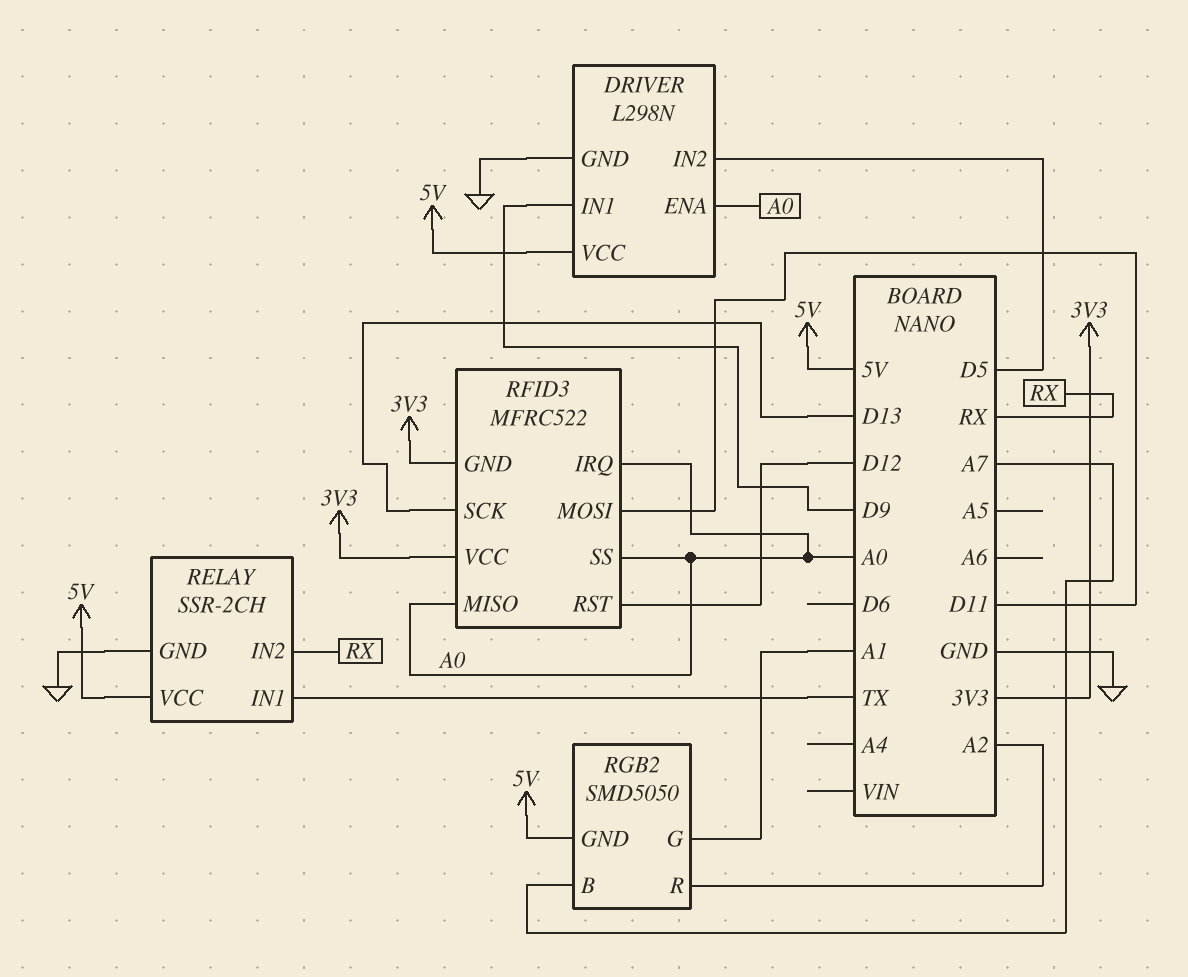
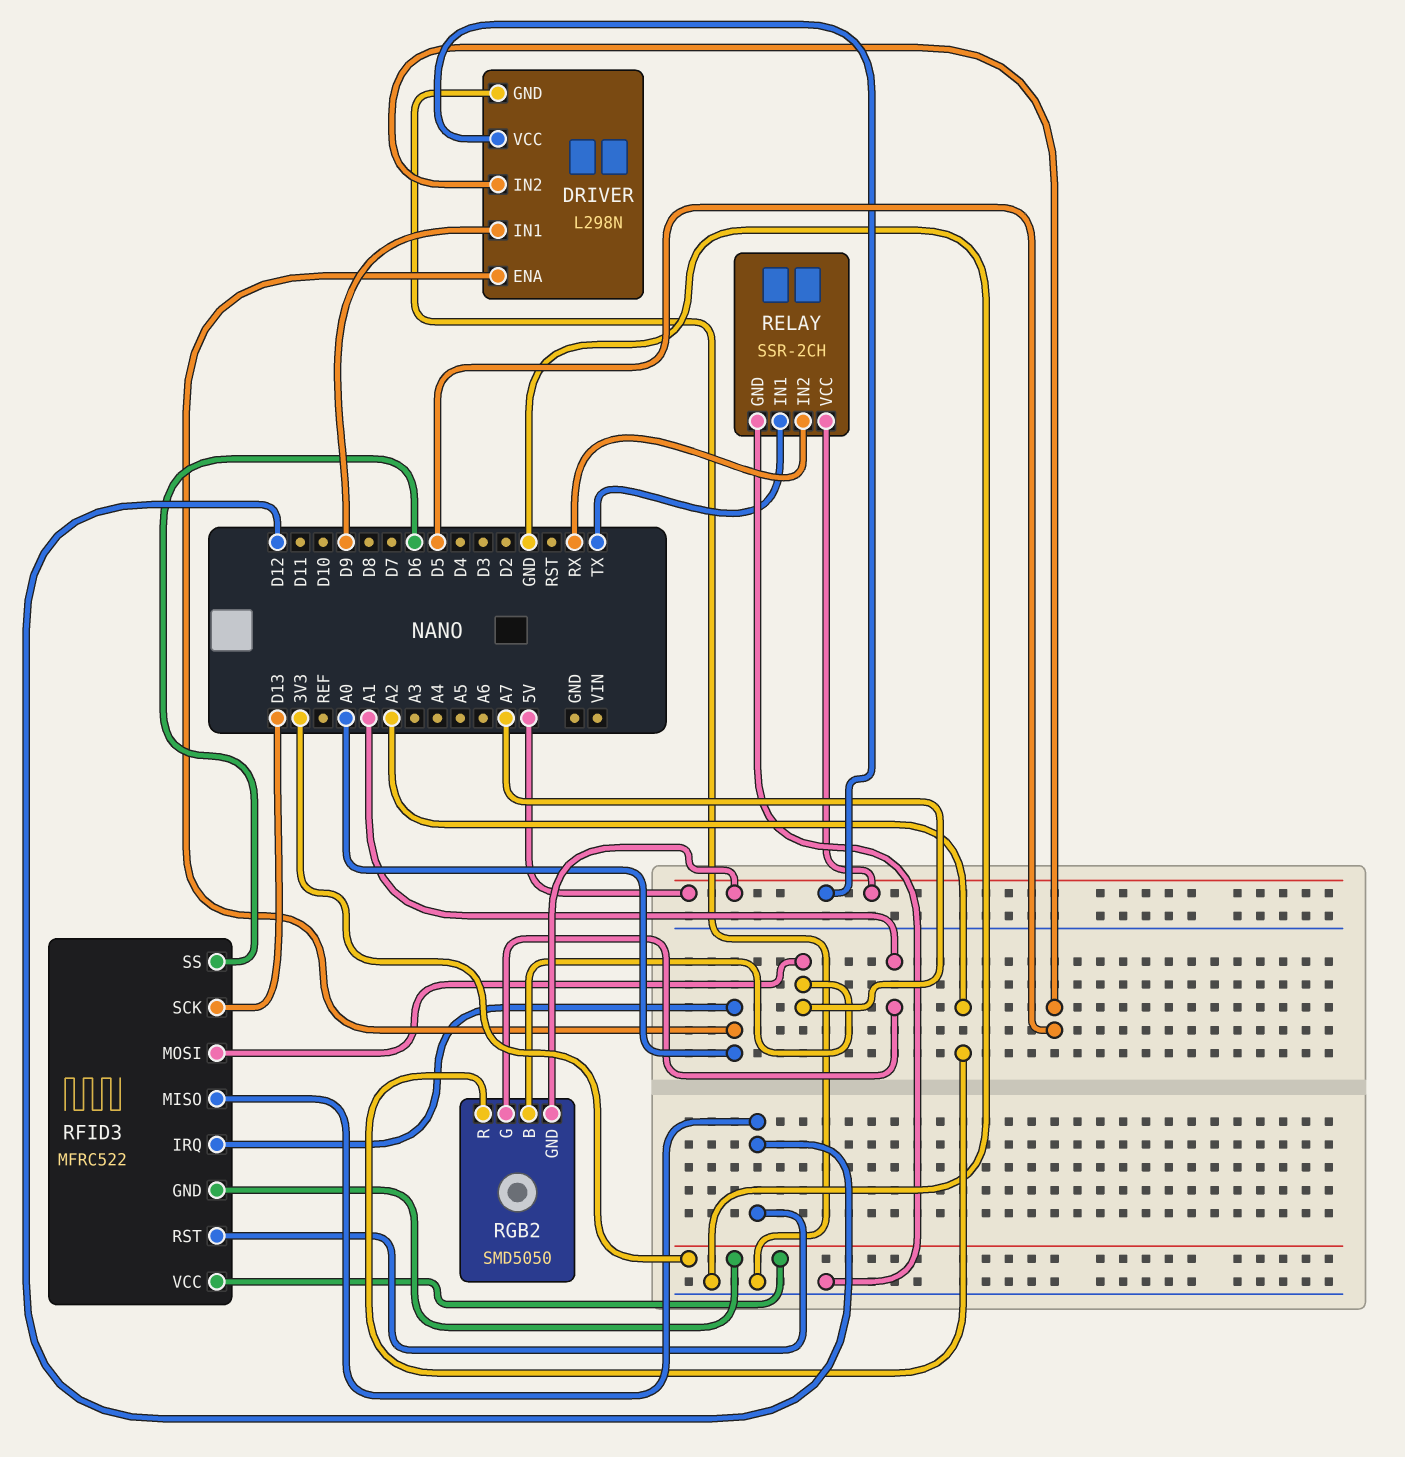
RFID3 pin MISO: A0 -> D12
RFID3 pin MOSI: D11 -> A7
RFID3 pin SS: A0 -> D6

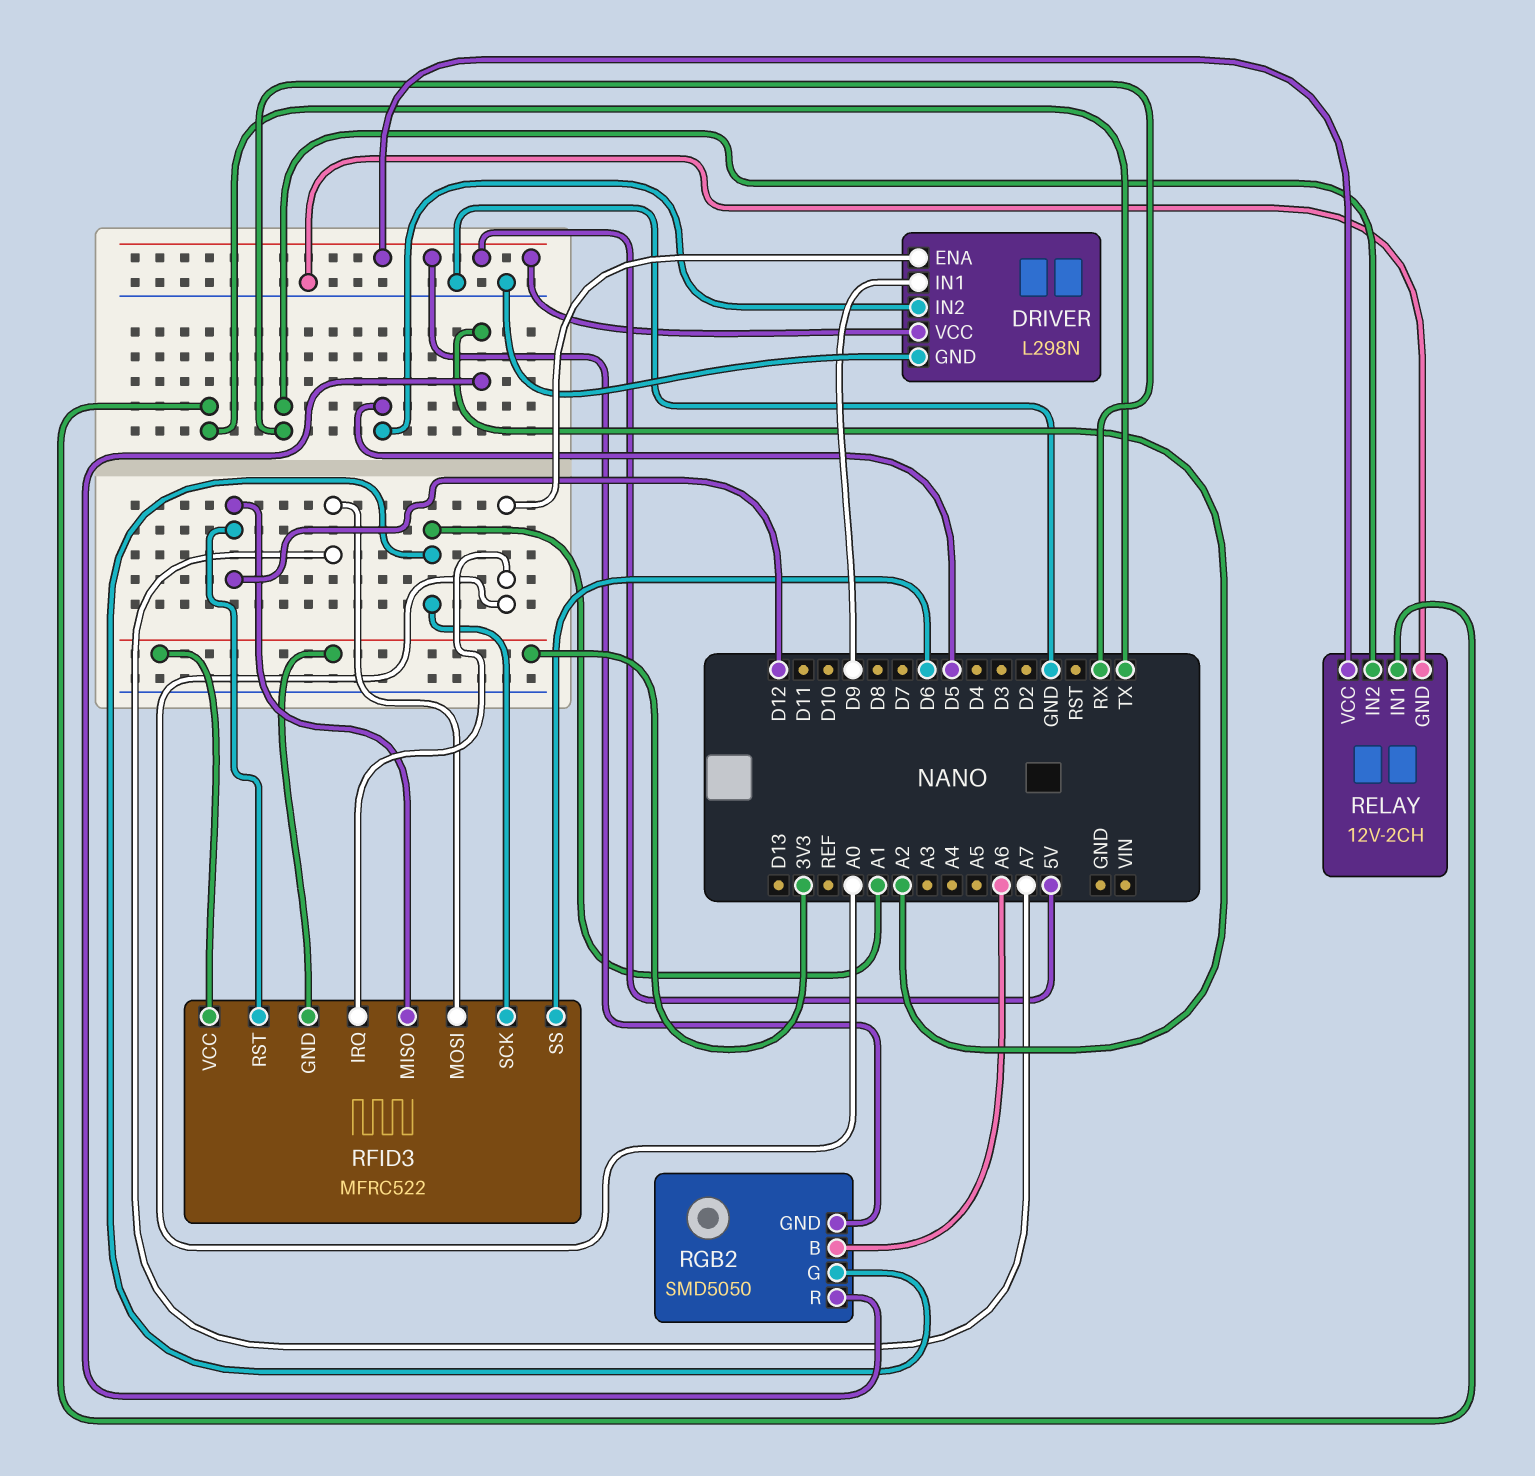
RELAY: SSR-2CH -> 12V-2CH
RFID3 pin SCK: D13 -> A1
RGB2 pin B: A7 -> A6

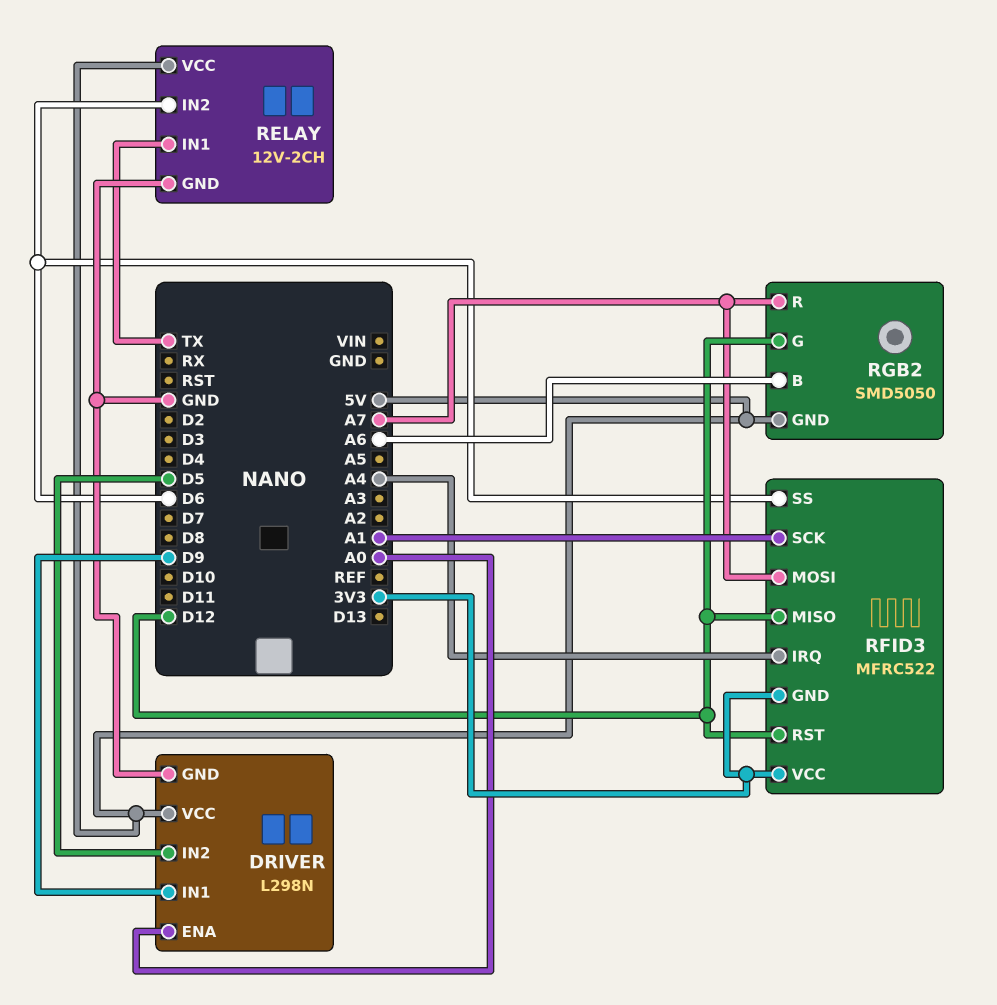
RELAY pin IN2: RX -> D6
RFID3 pin IRQ: A0 -> A4
RGB2 pin G: A1 -> D12
RGB2 pin R: A2 -> A7

